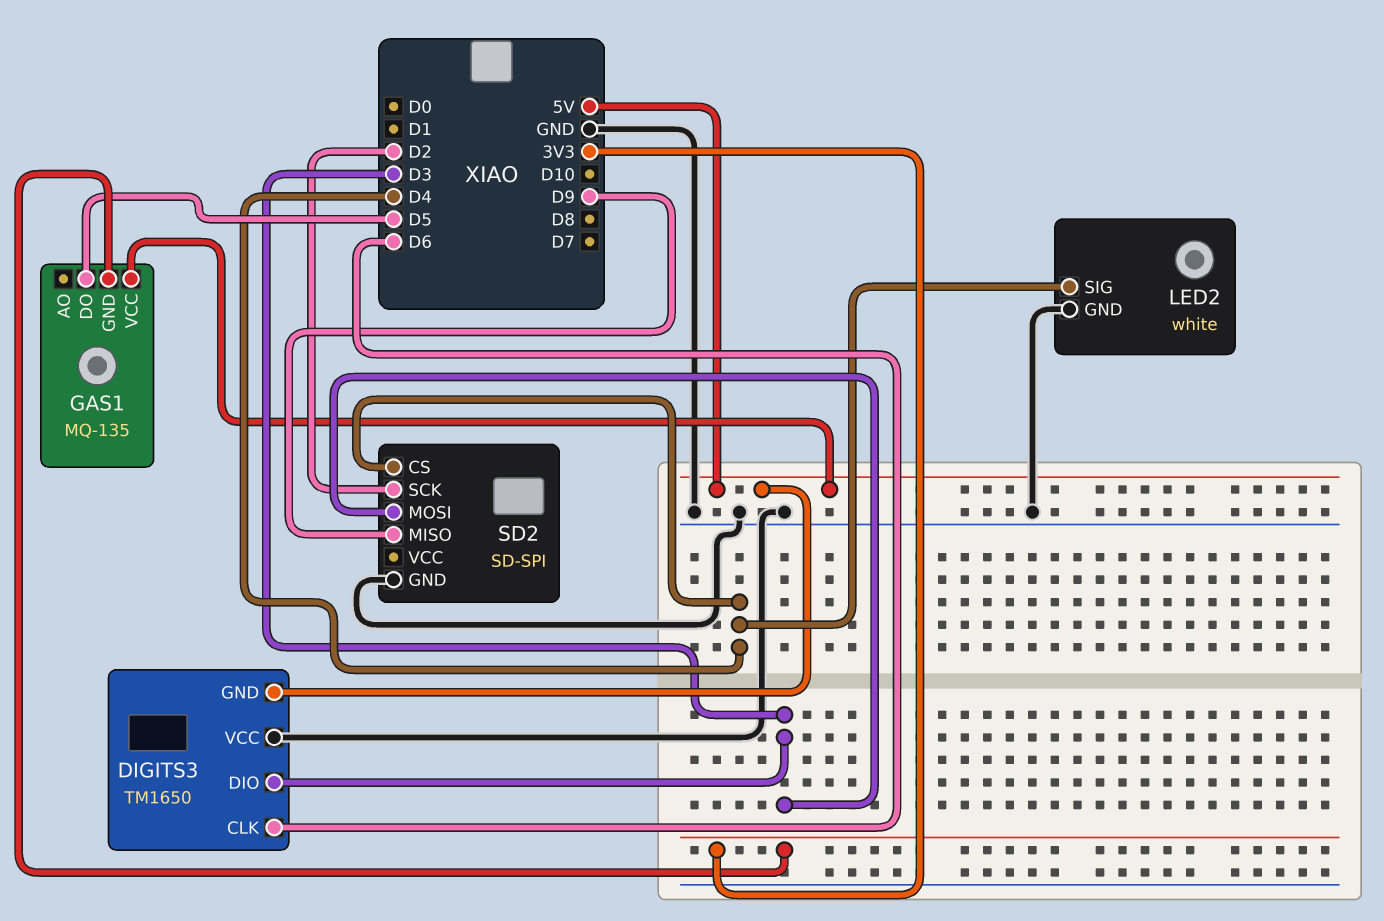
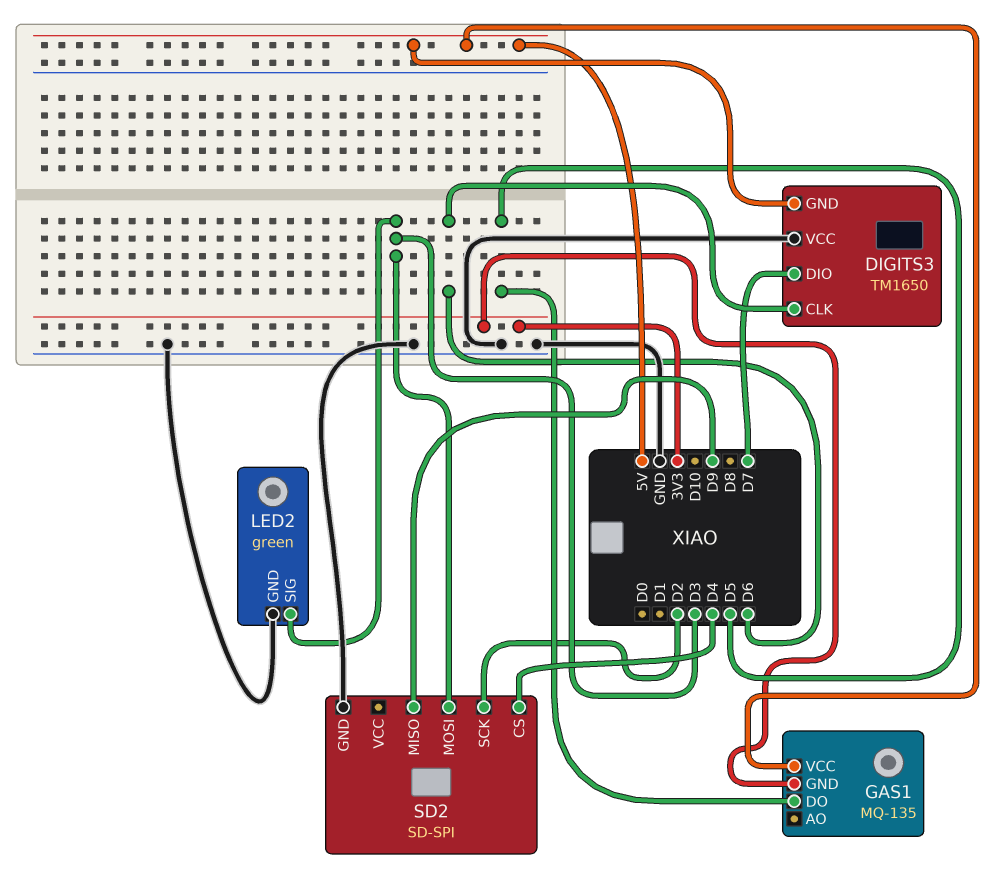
DIGITS3 pin DIO: D3 -> D7
LED2: white -> green
LED2 pin SIG: D4 -> D3

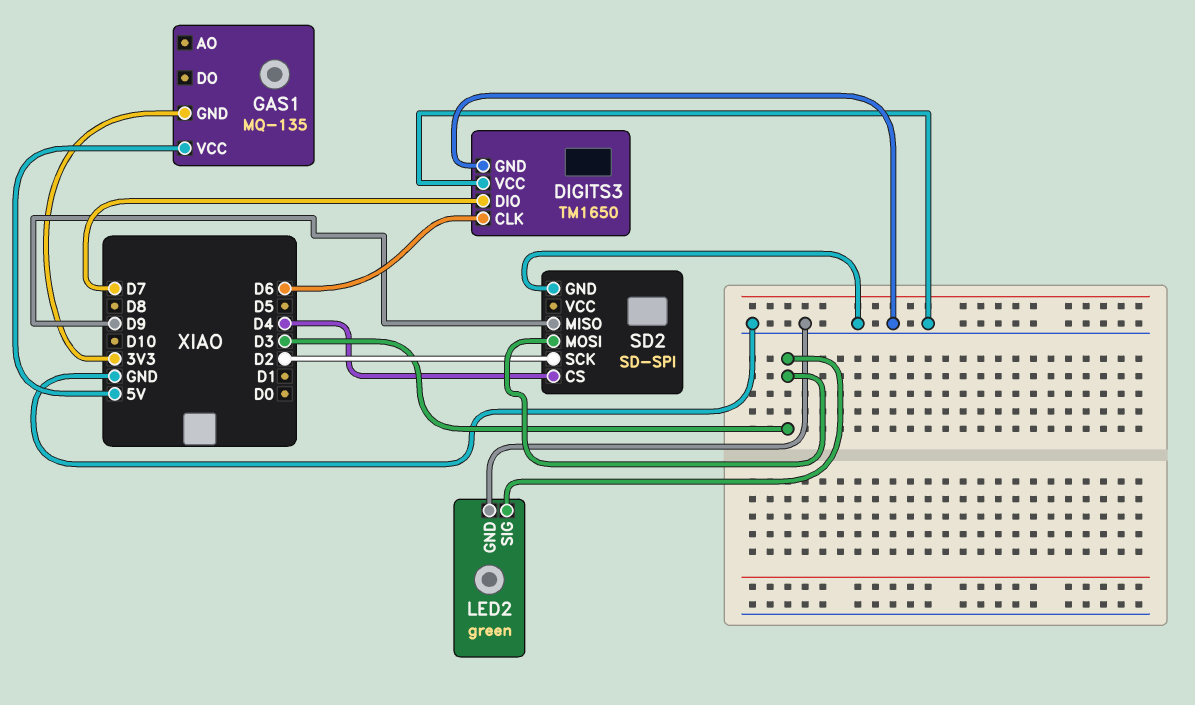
DIGITS3 pin GND: 5V -> GND
GAS1 pin DO: D5 -> none

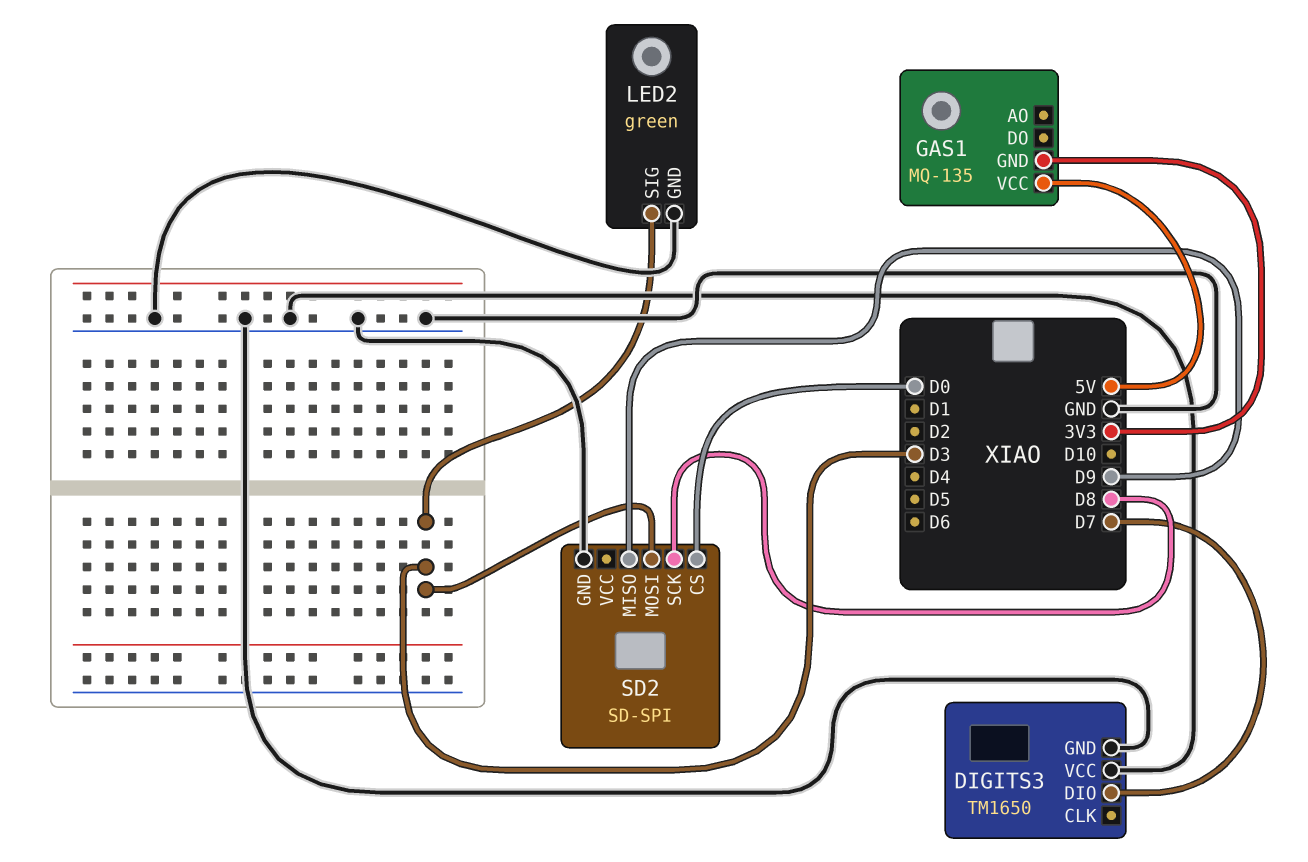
DIGITS3 pin CLK: D6 -> none
SD2 pin CS: D4 -> D0
SD2 pin SCK: D2 -> D8

